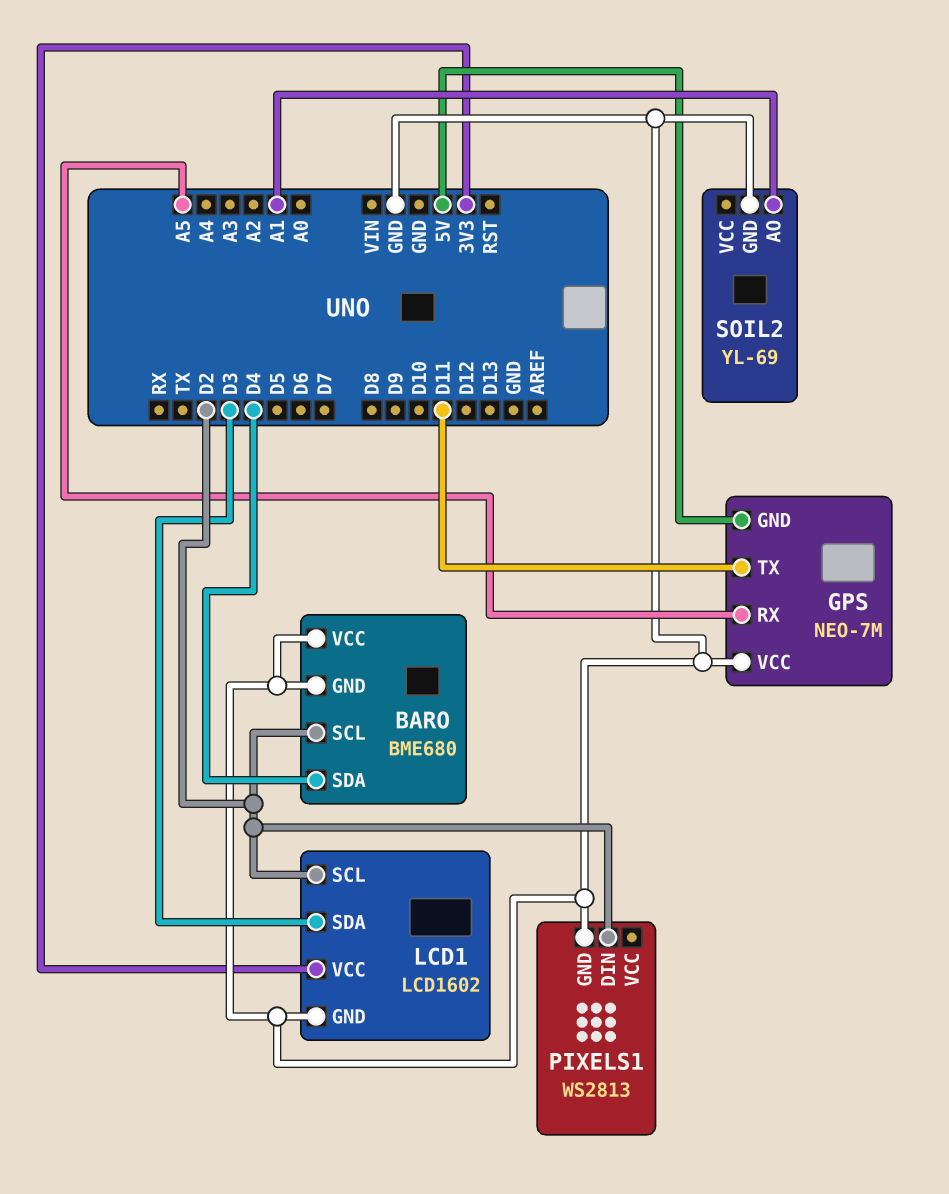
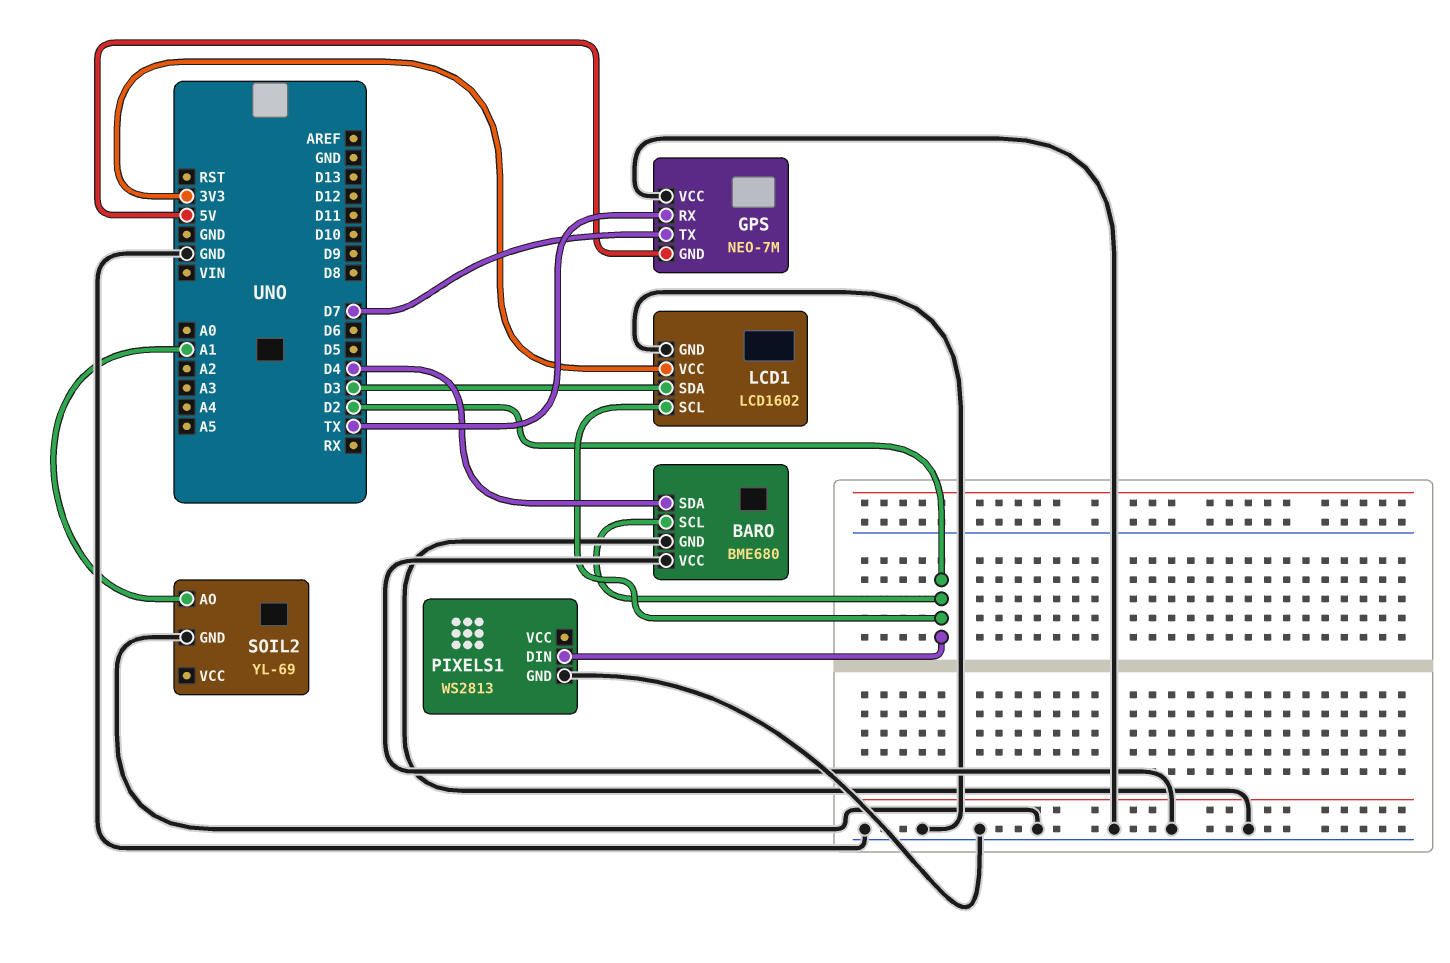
GPS pin RX: A5 -> TX
GPS pin TX: D11 -> D7

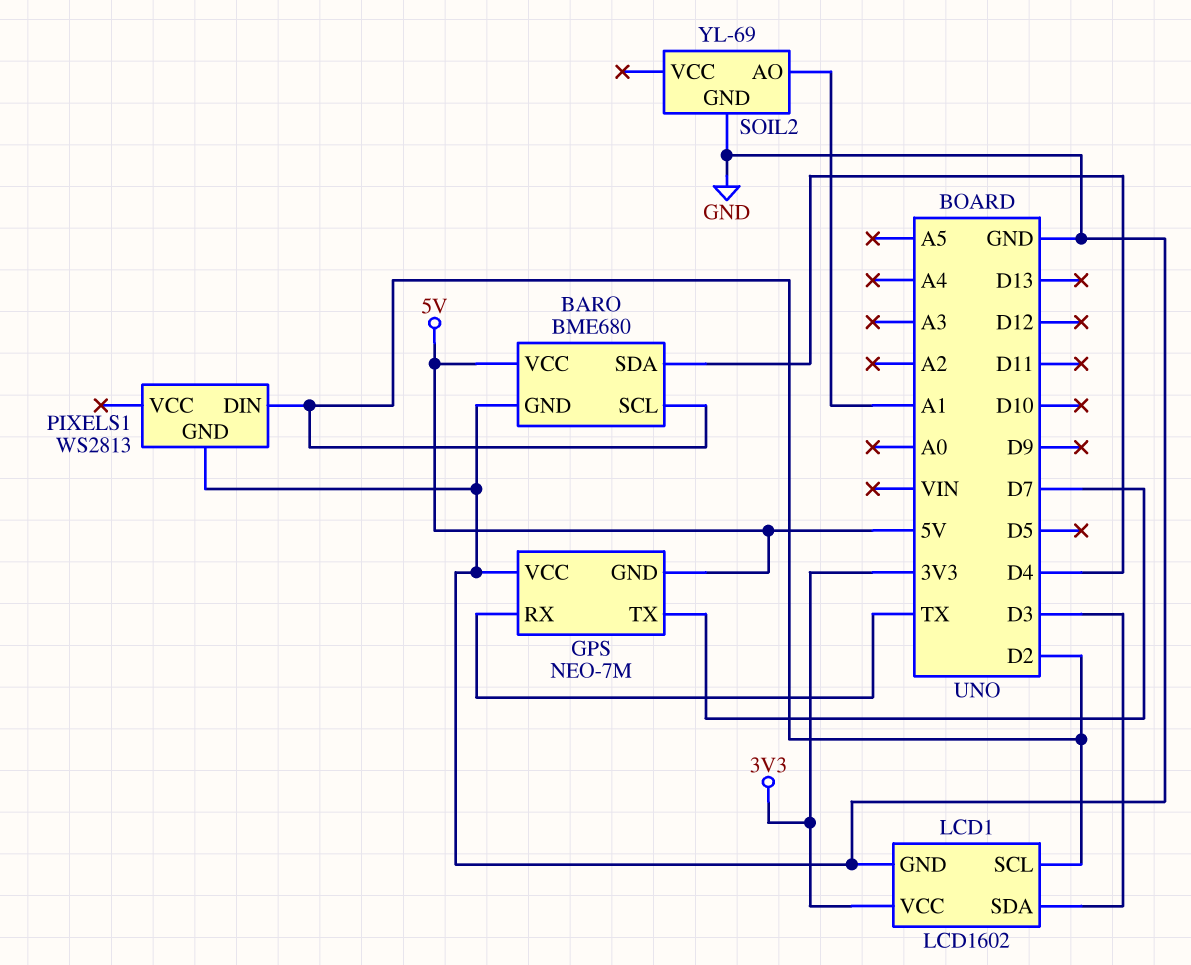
BARO pin VCC: GND -> 5V

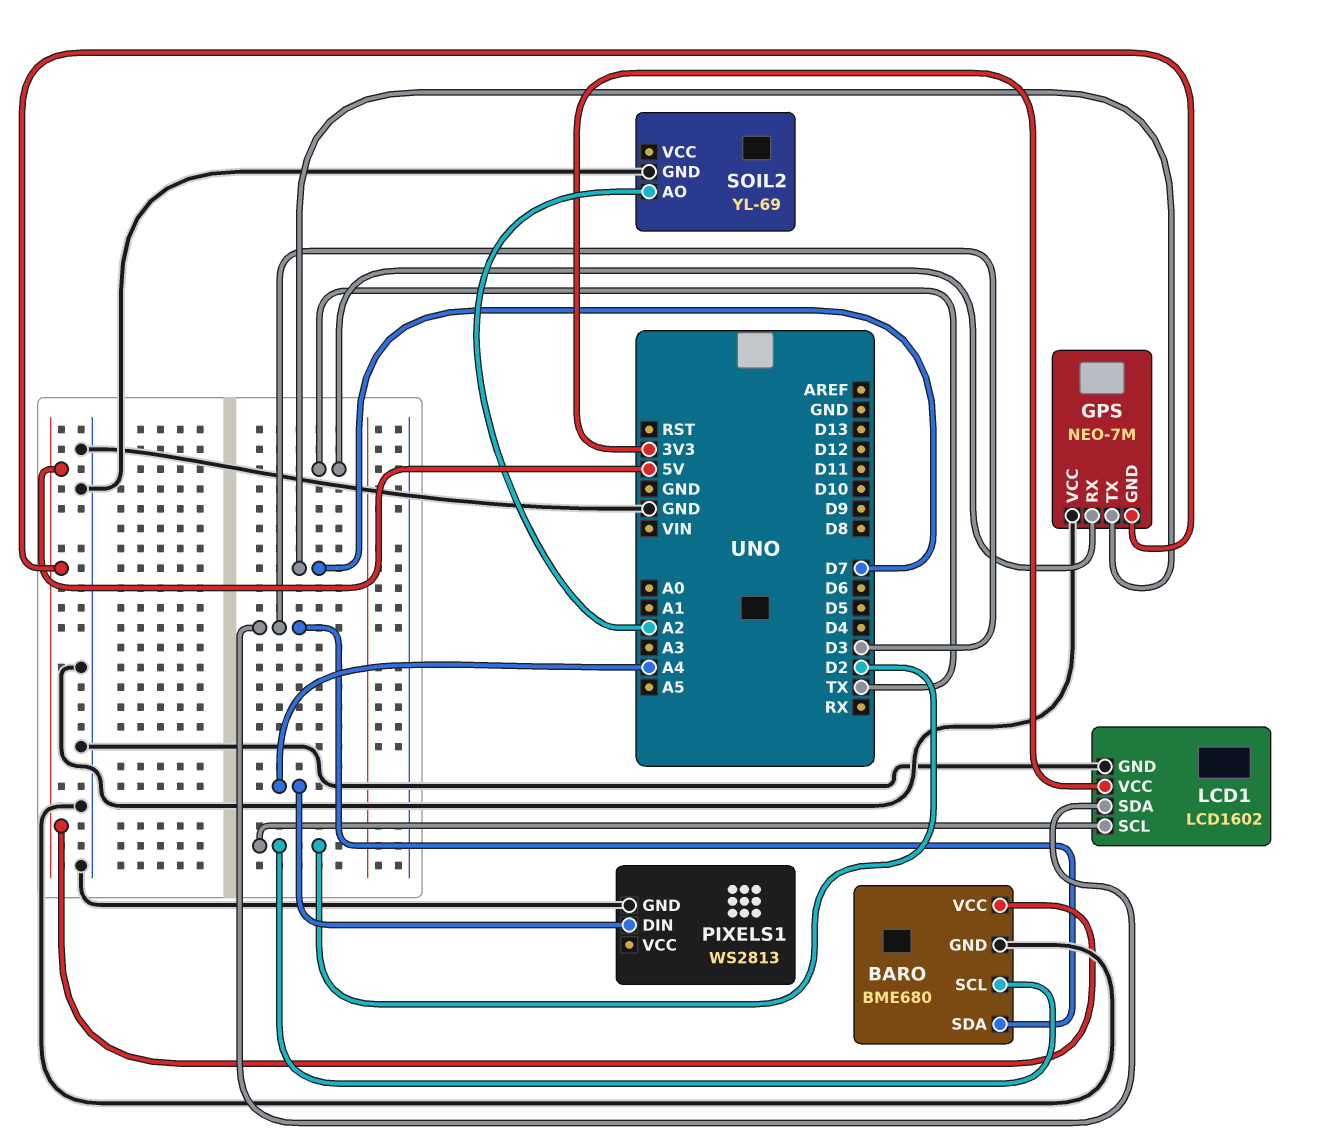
BARO pin SDA: D4 -> D3
PIXELS1 pin DIN: D2 -> A4
SOIL2 pin AO: A1 -> A2

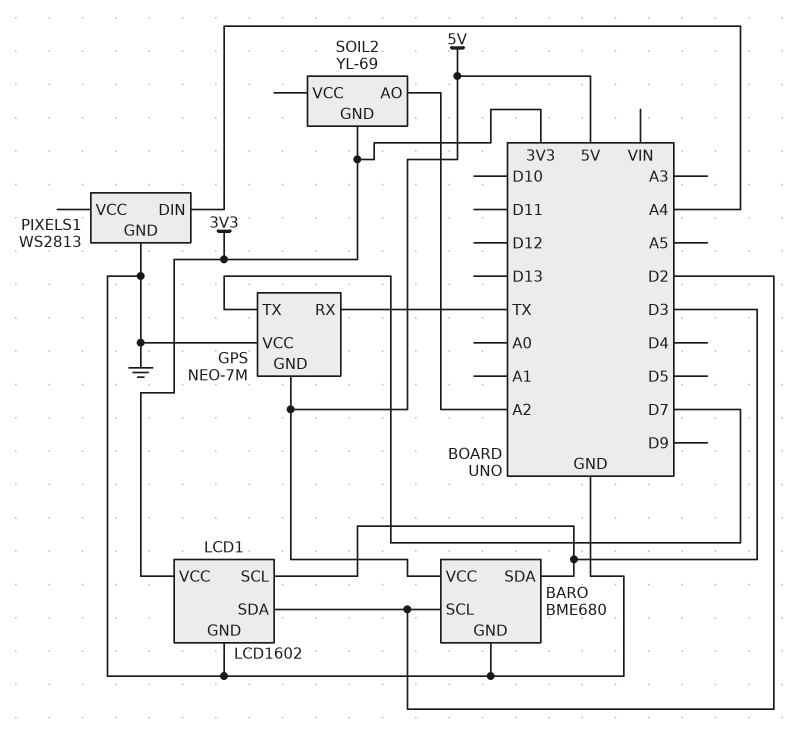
LCD1 pin SCL: D2 -> D3
LCD1 pin SDA: D3 -> D2
SOIL2 pin GND: GND -> 3V3

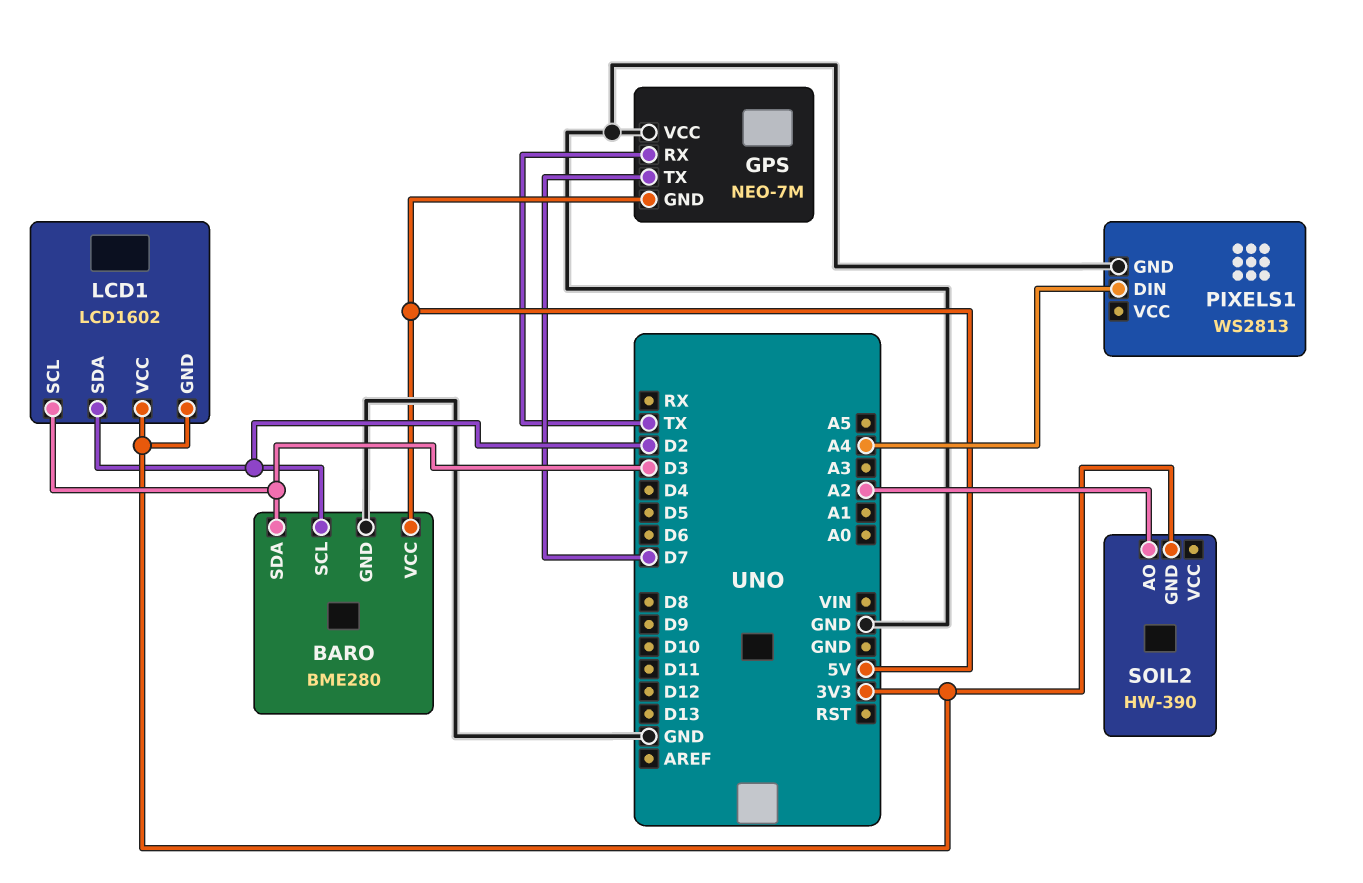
BARO: BME680 -> BME280
LCD1 pin GND: GND -> 3V3
SOIL2: YL-69 -> HW-390

